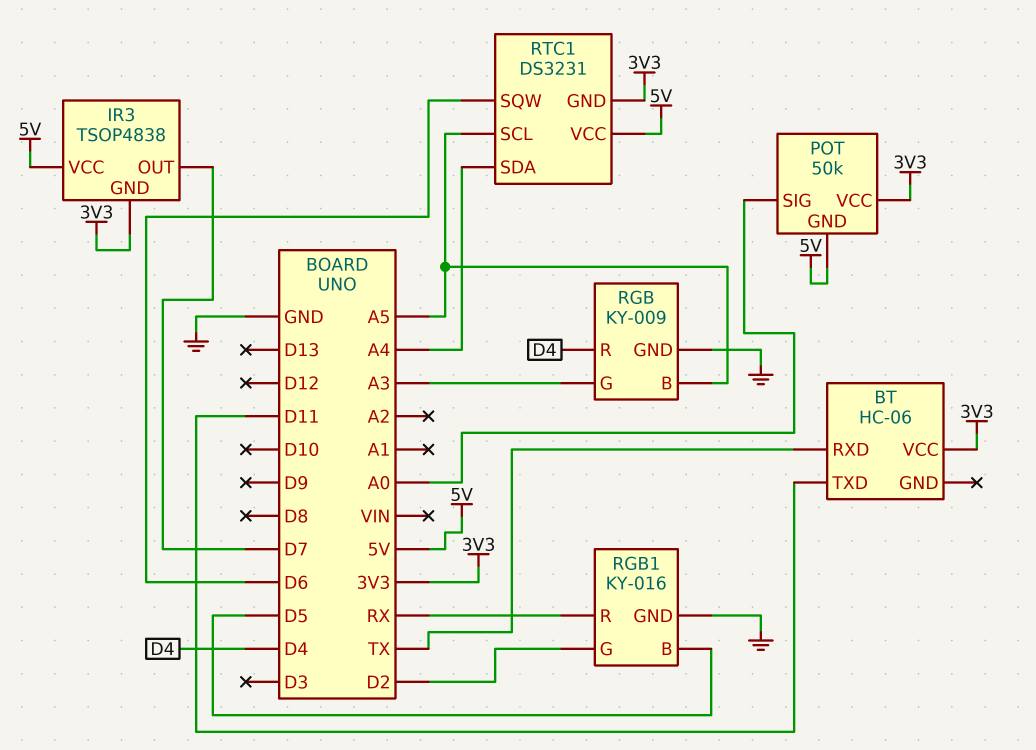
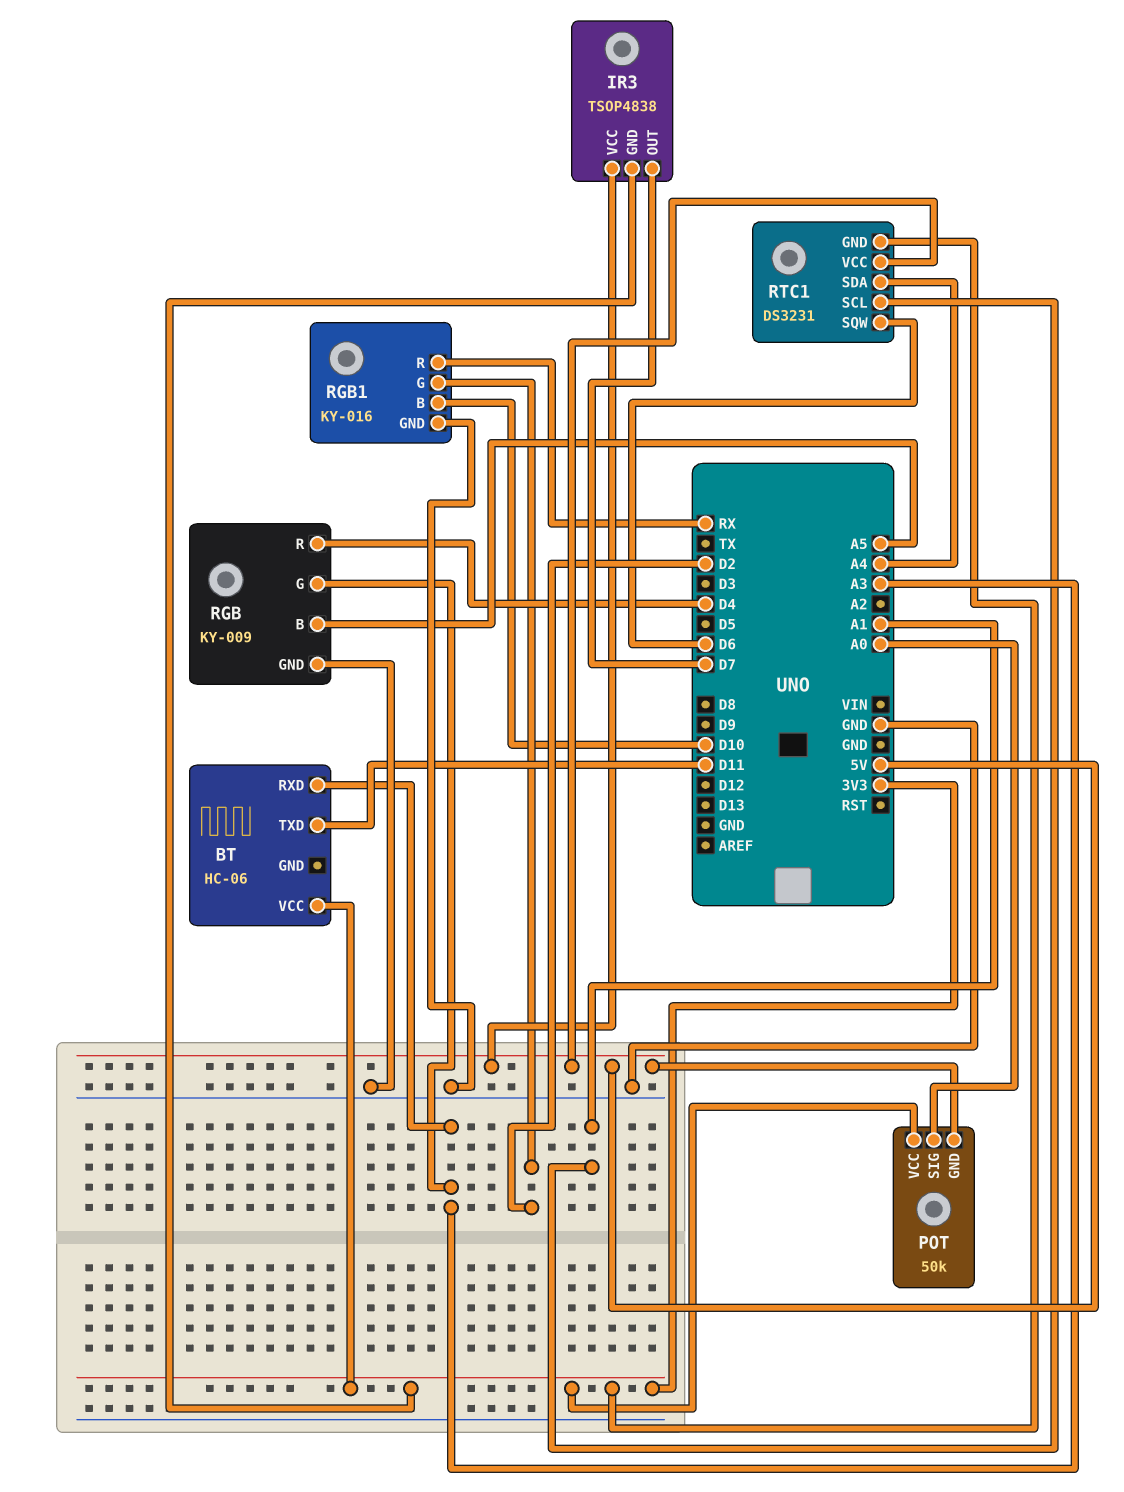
BT pin RXD: TX -> A3
RGB1 pin B: D5 -> D10
RTC1 pin SCL: A5 -> A1

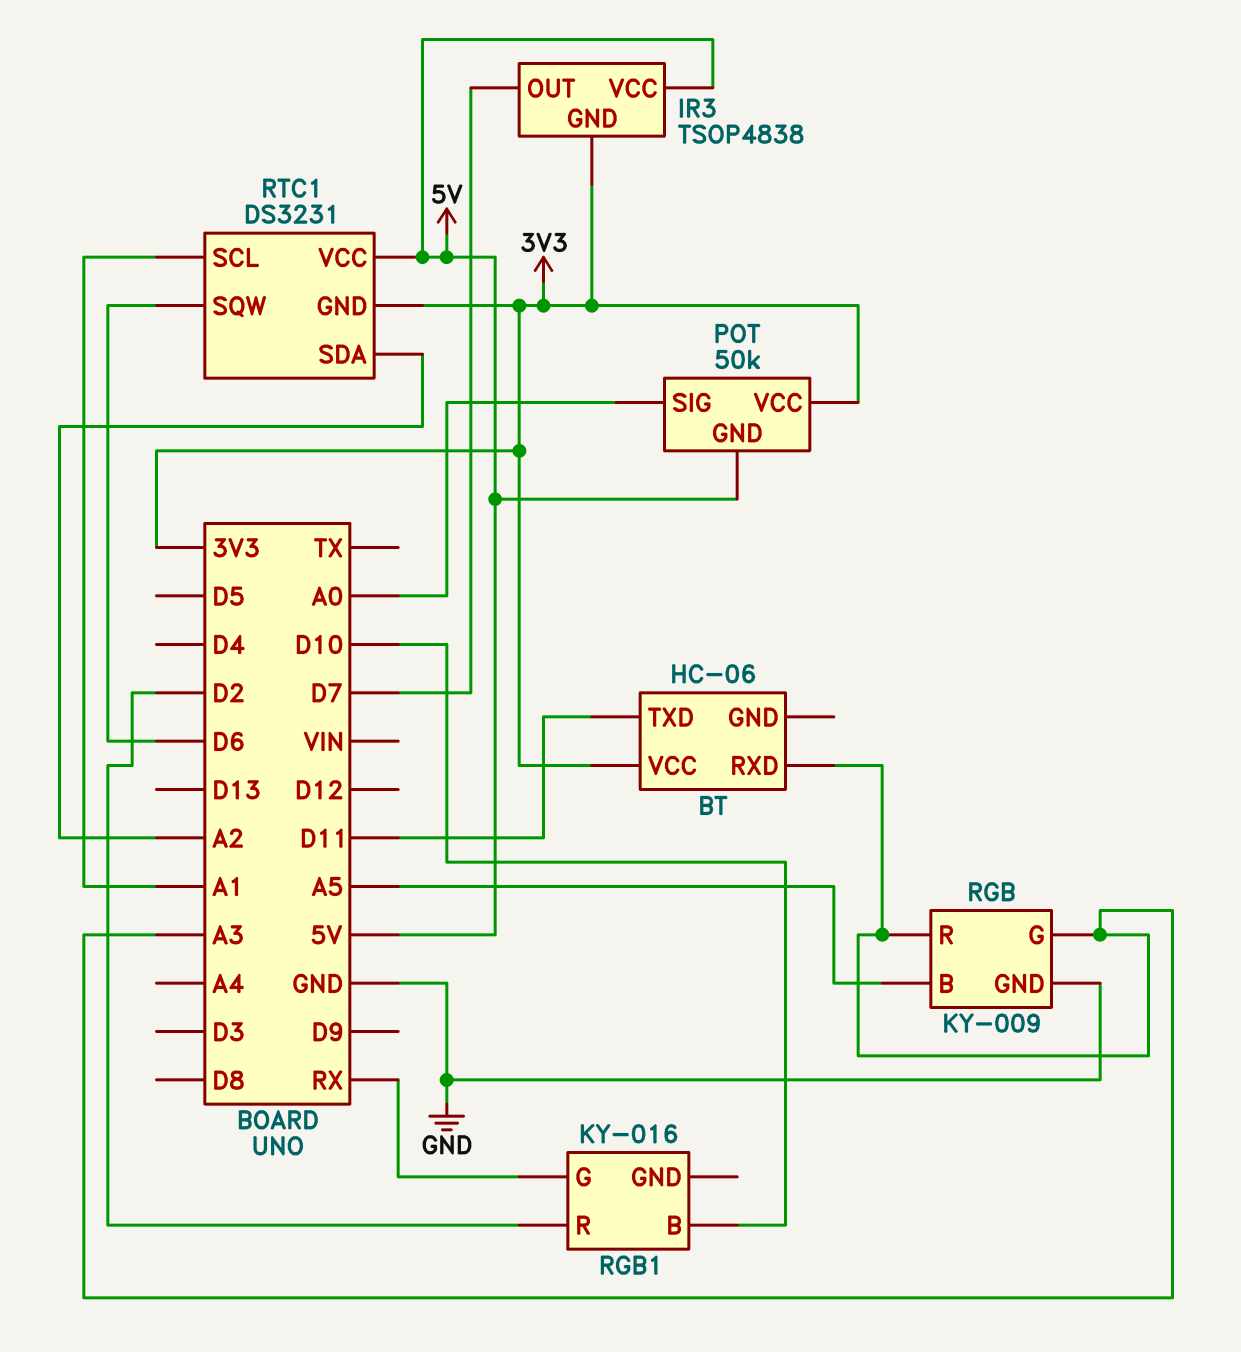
RGB pin R: D4 -> A3
RGB1 pin G: D2 -> RX
RGB1 pin GND: GND -> none
RGB1 pin R: RX -> D2
RTC1 pin SDA: A4 -> A2

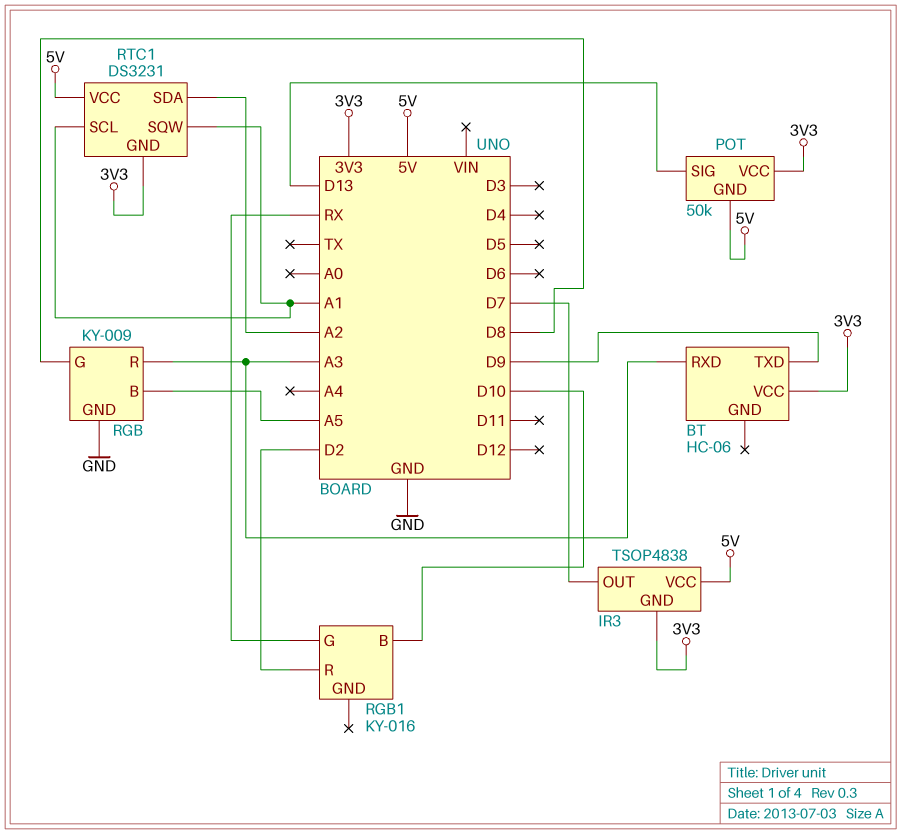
BT pin TXD: D11 -> D9
POT pin SIG: A0 -> D13
RGB pin G: A3 -> D8
RTC1 pin SQW: D6 -> A1

